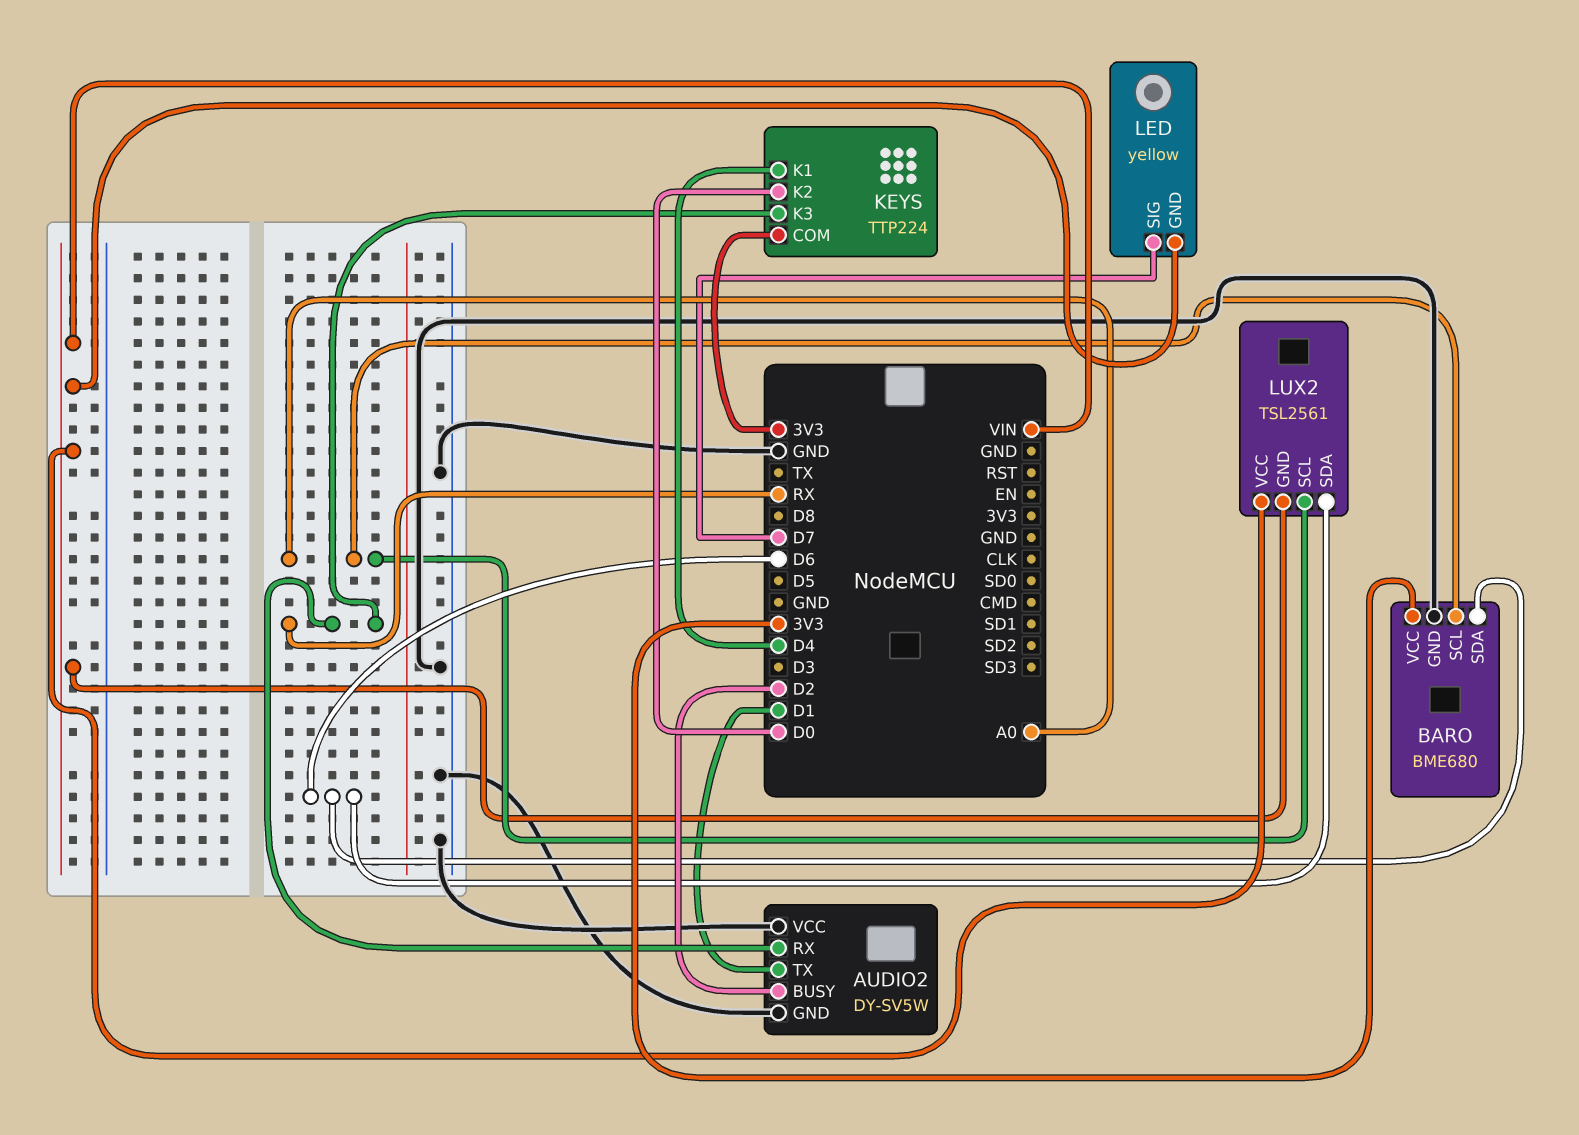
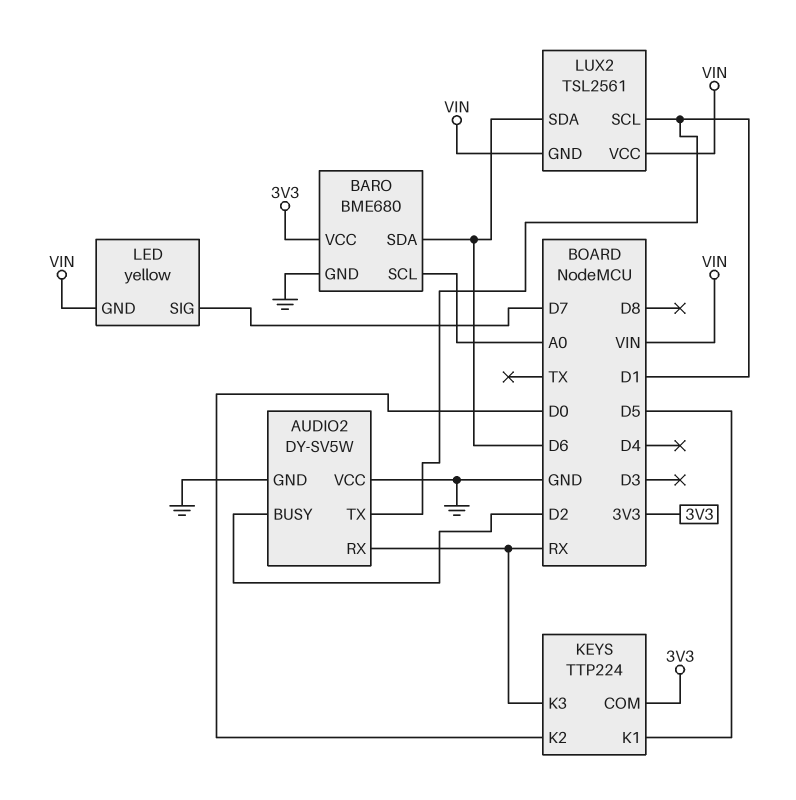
KEYS pin K1: D4 -> D5
LUX2 pin SCL: A0 -> D1

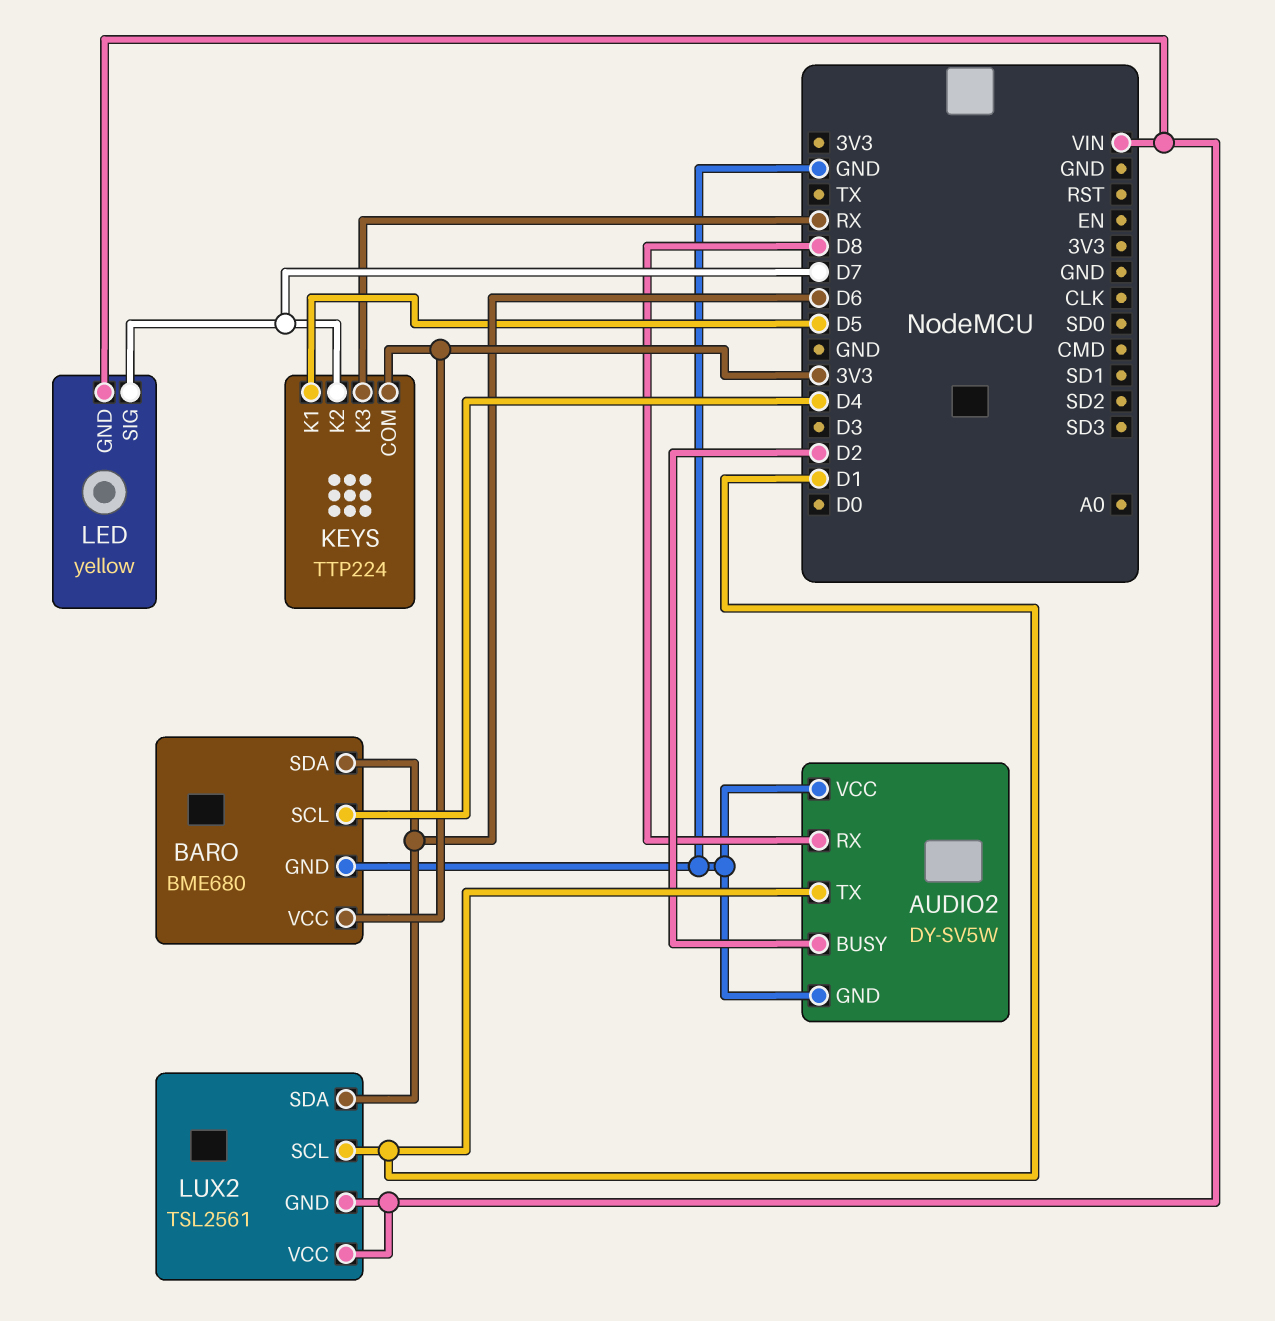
AUDIO2 pin RX: RX -> D8
BARO pin SCL: A0 -> D4
KEYS pin K2: D0 -> D7

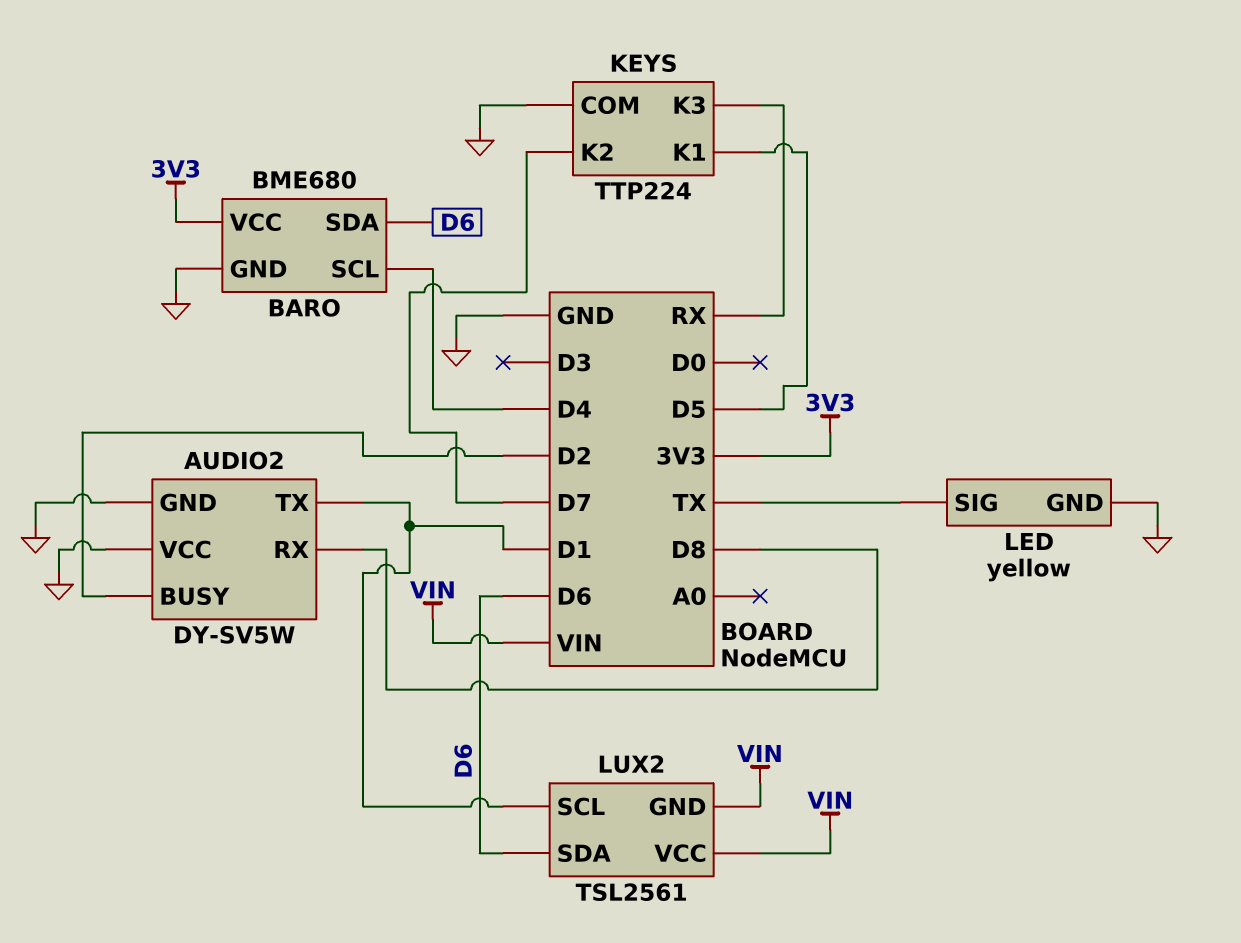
KEYS pin COM: 3V3 -> GND
LED pin GND: VIN -> GND
LED pin SIG: D7 -> TX

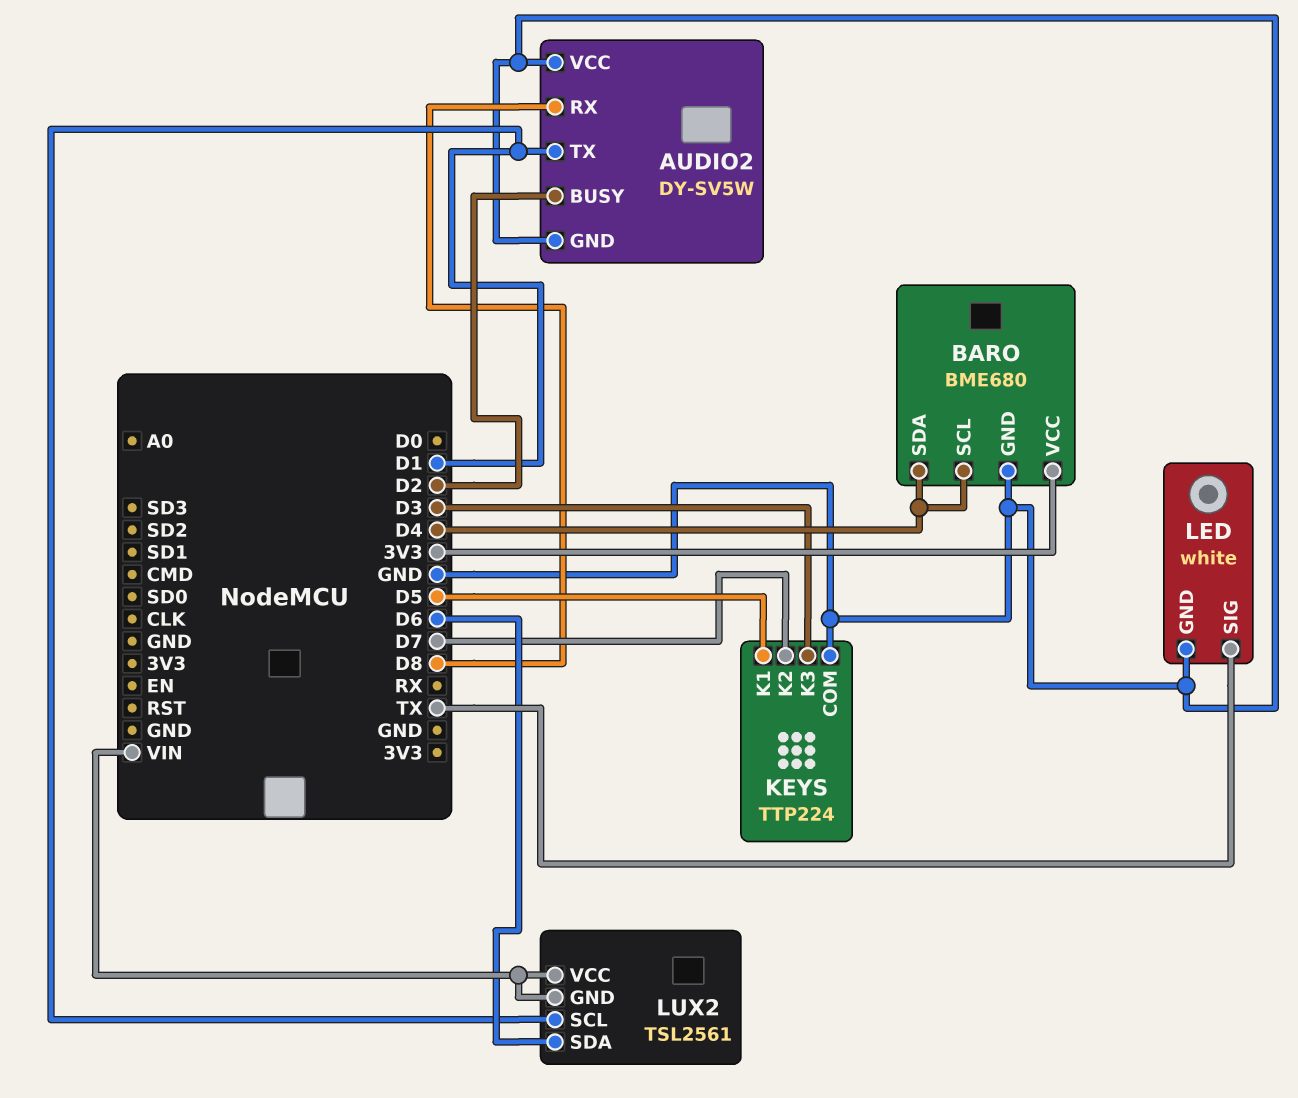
BARO pin SDA: D6 -> D4
KEYS pin K3: RX -> D3
LED: yellow -> white

